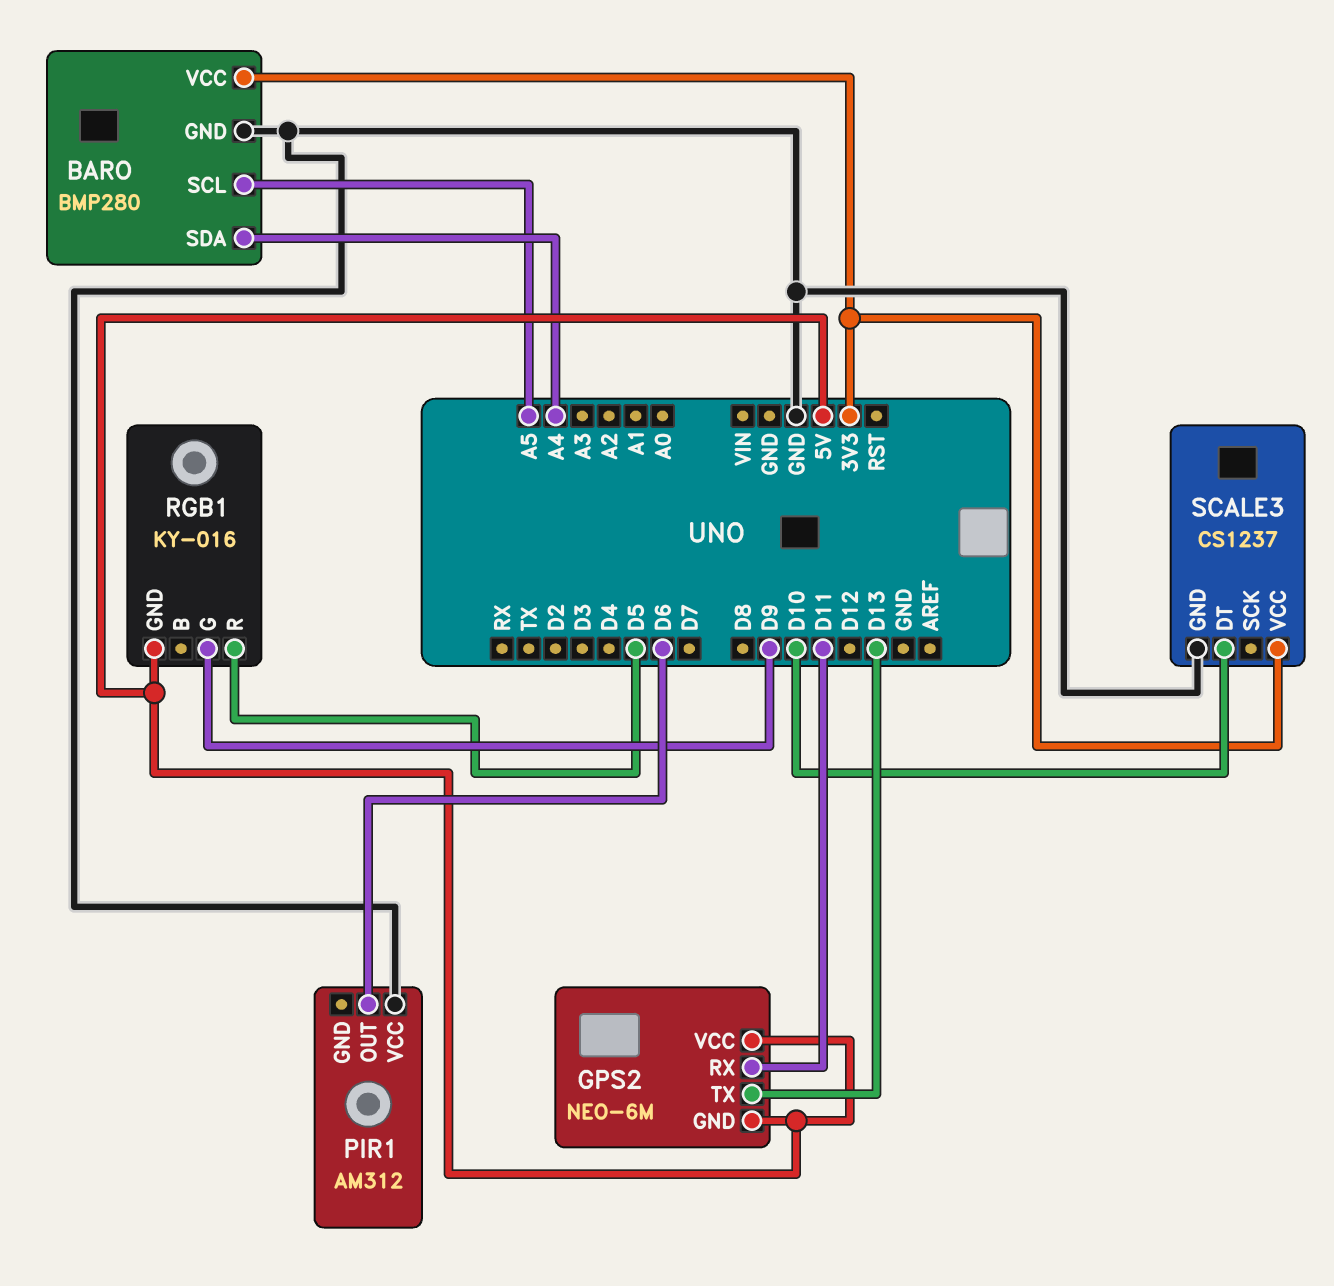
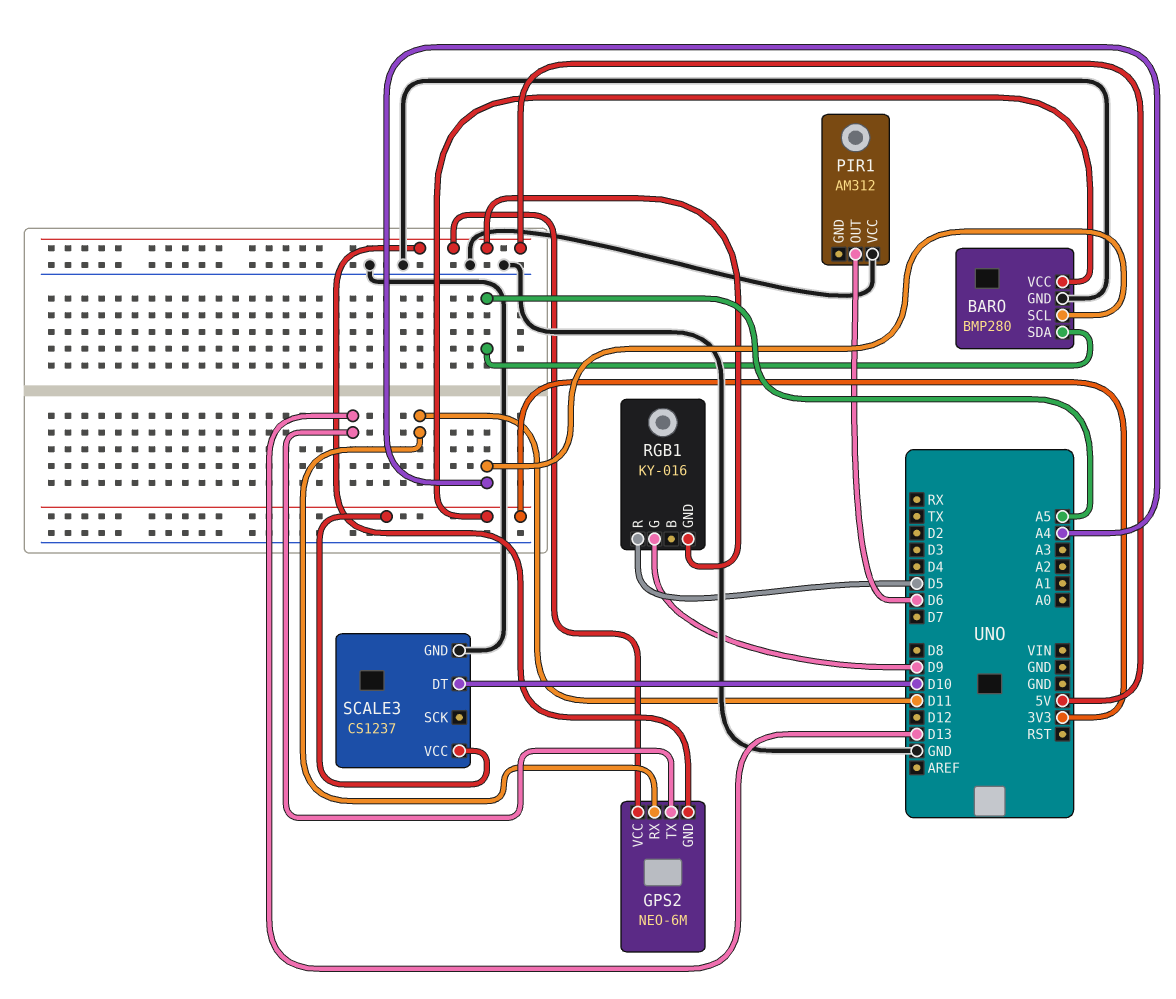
BARO pin SCL: A5 -> A4
BARO pin SDA: A4 -> A5

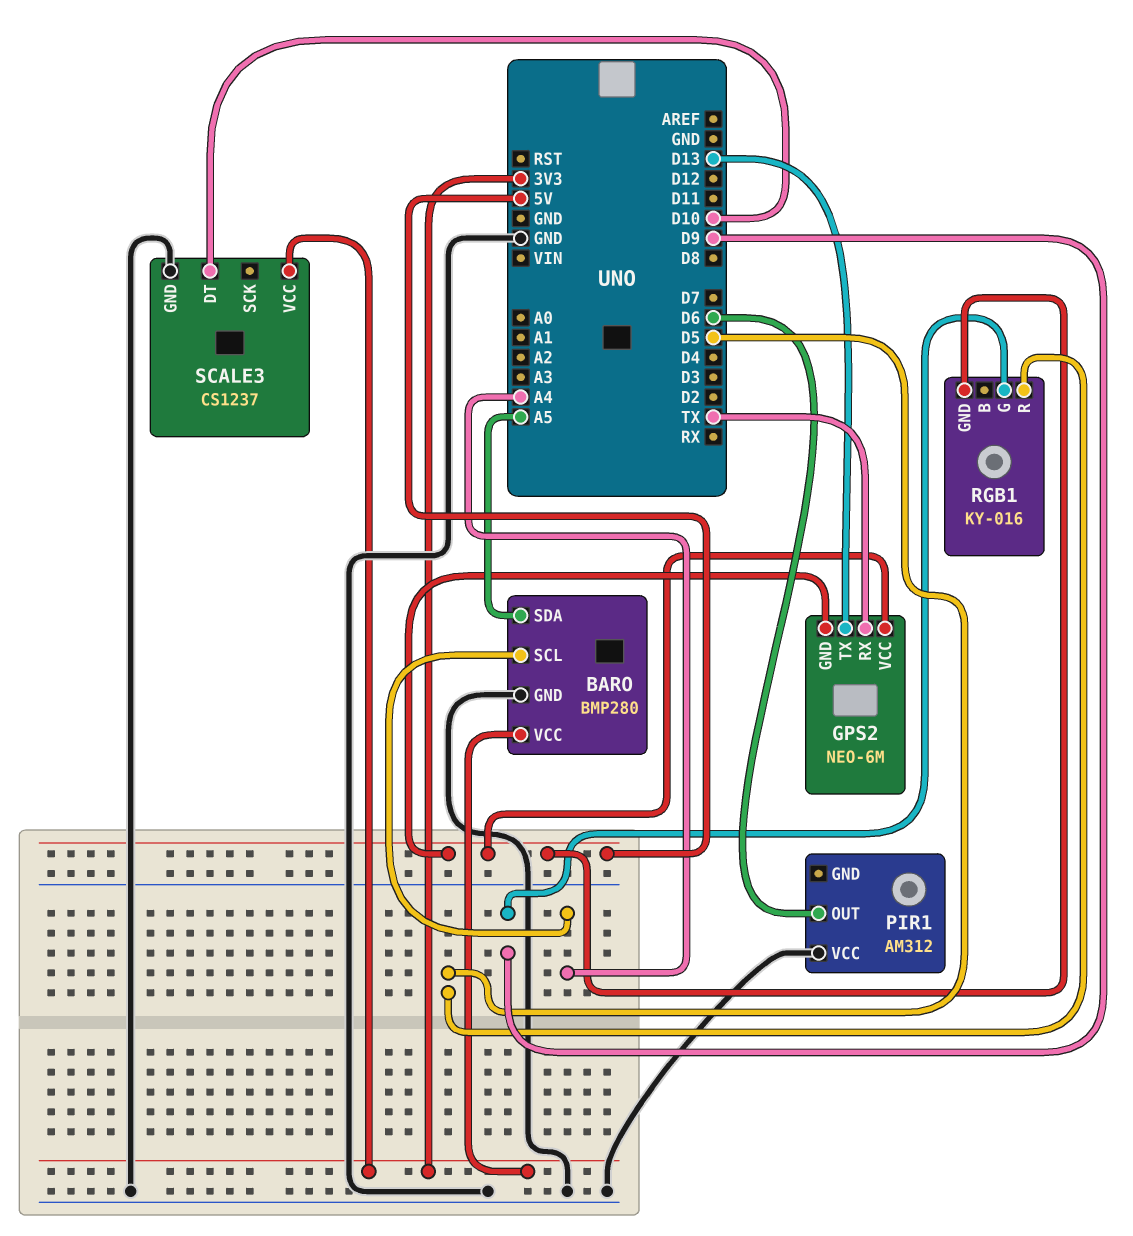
GPS2 pin RX: D11 -> TX

